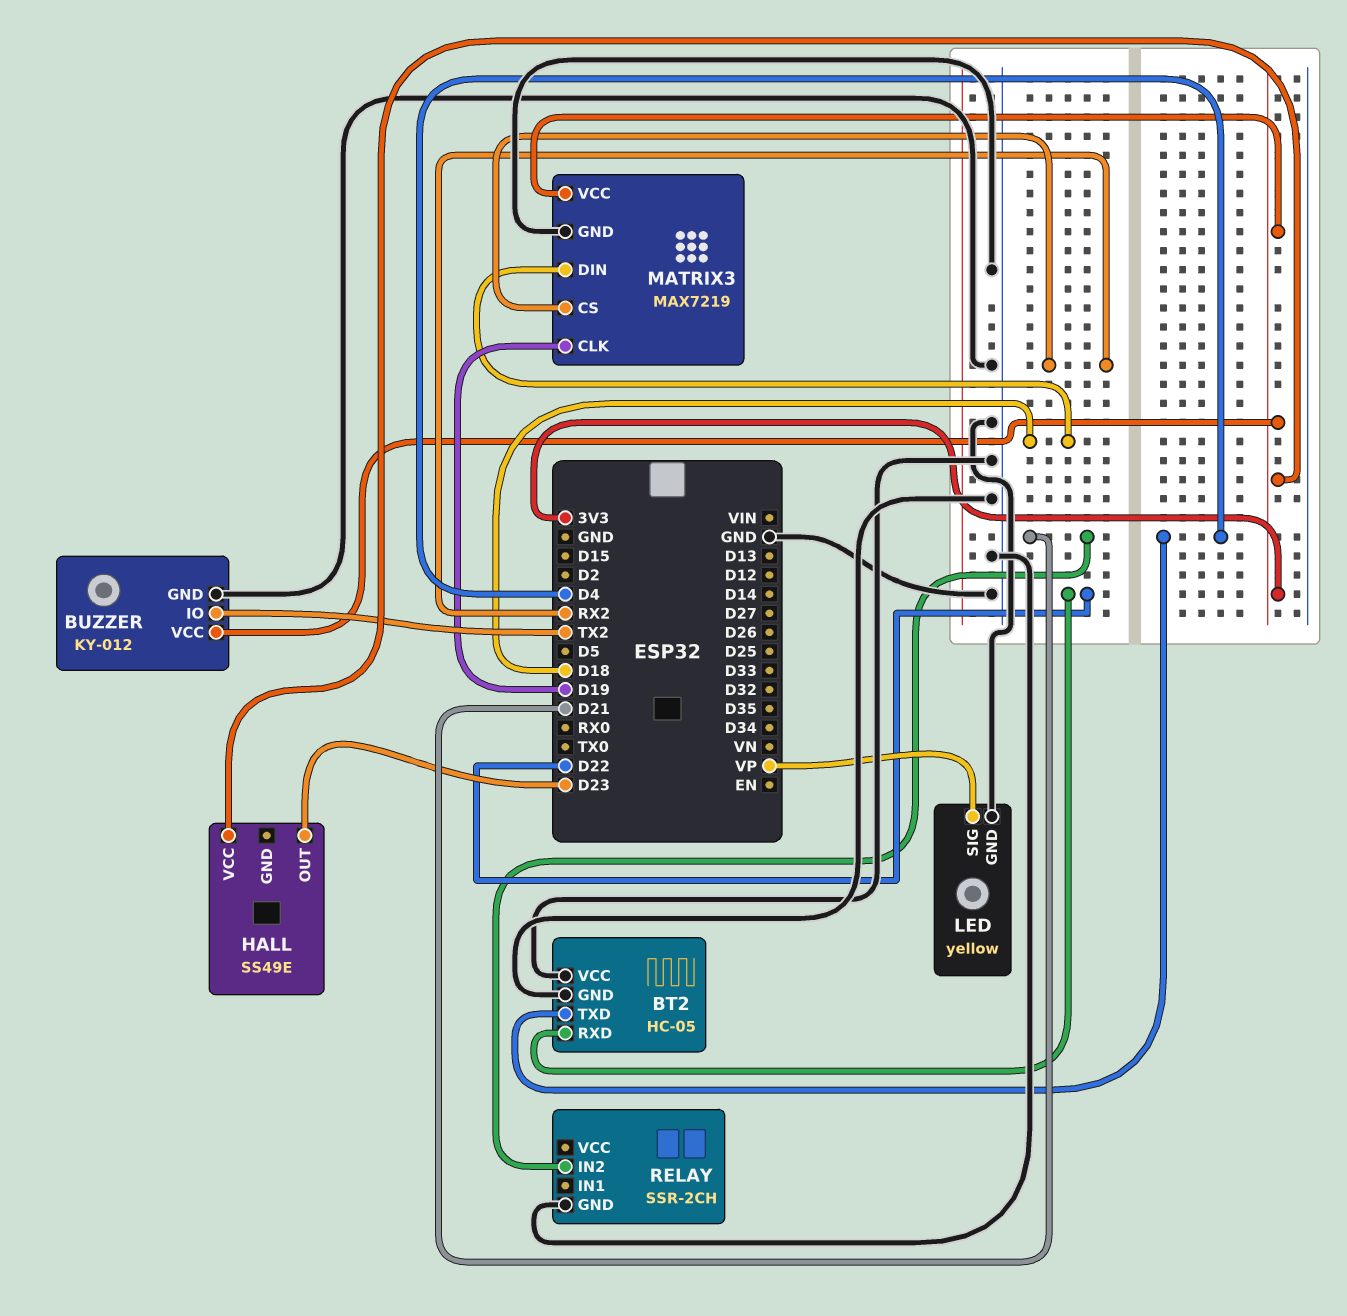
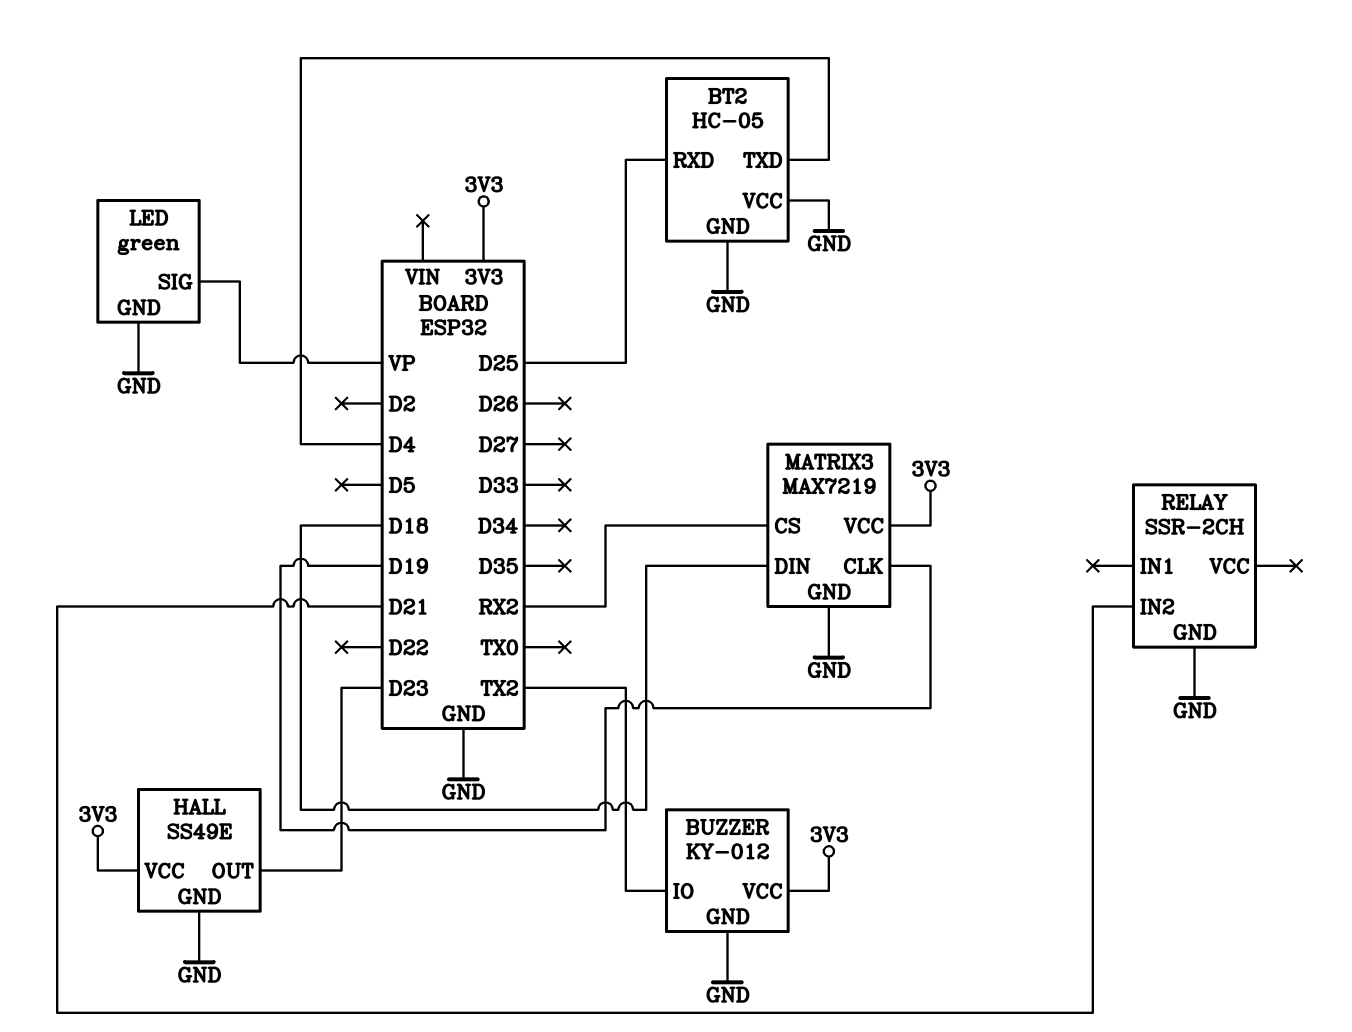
BT2 pin RXD: D22 -> D25
HALL pin GND: none -> GND
LED: yellow -> green

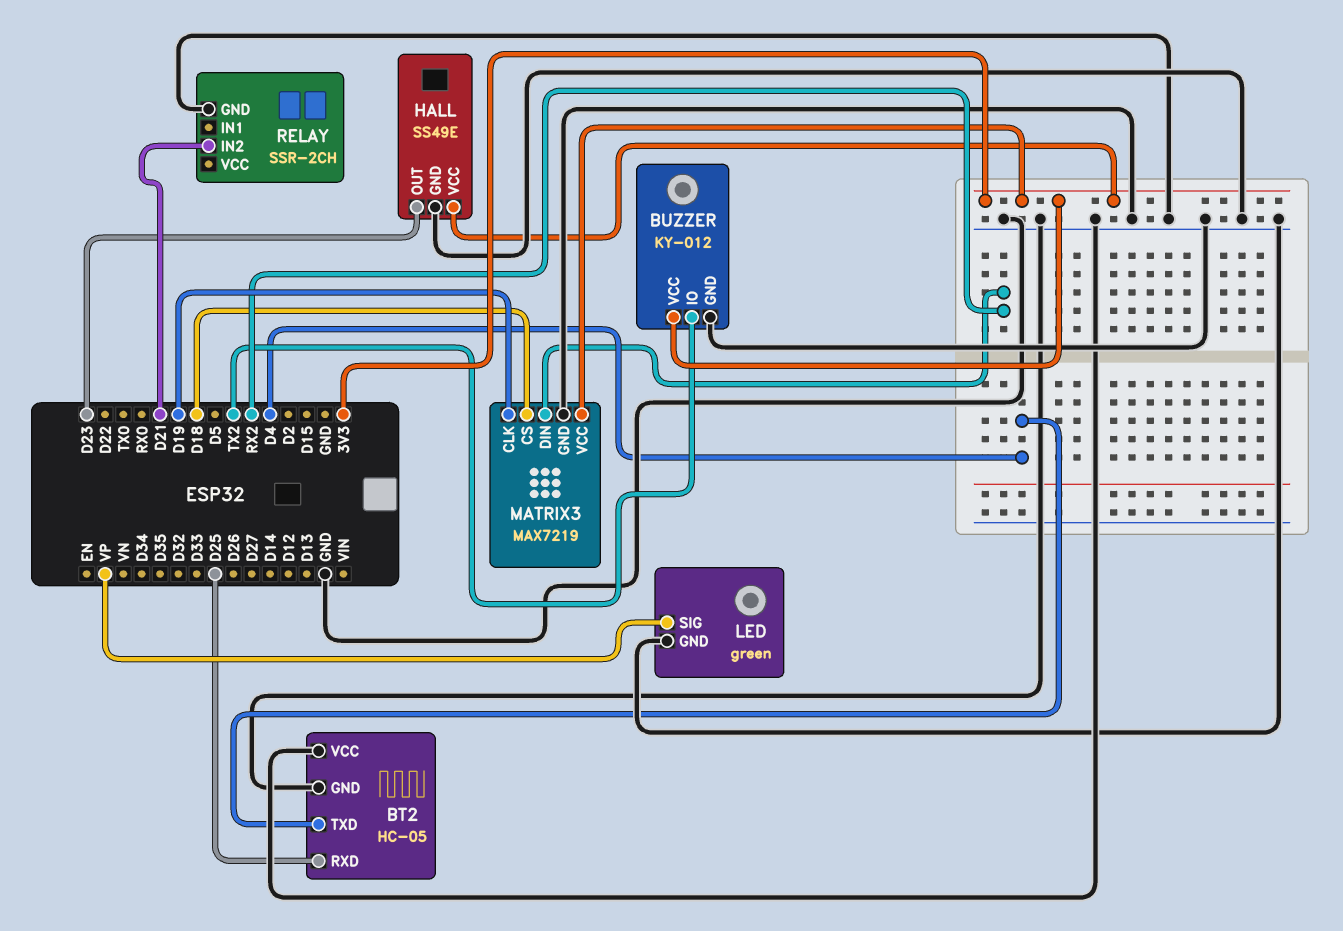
MATRIX3 pin CS: RX2 -> D18
MATRIX3 pin DIN: D18 -> RX2

